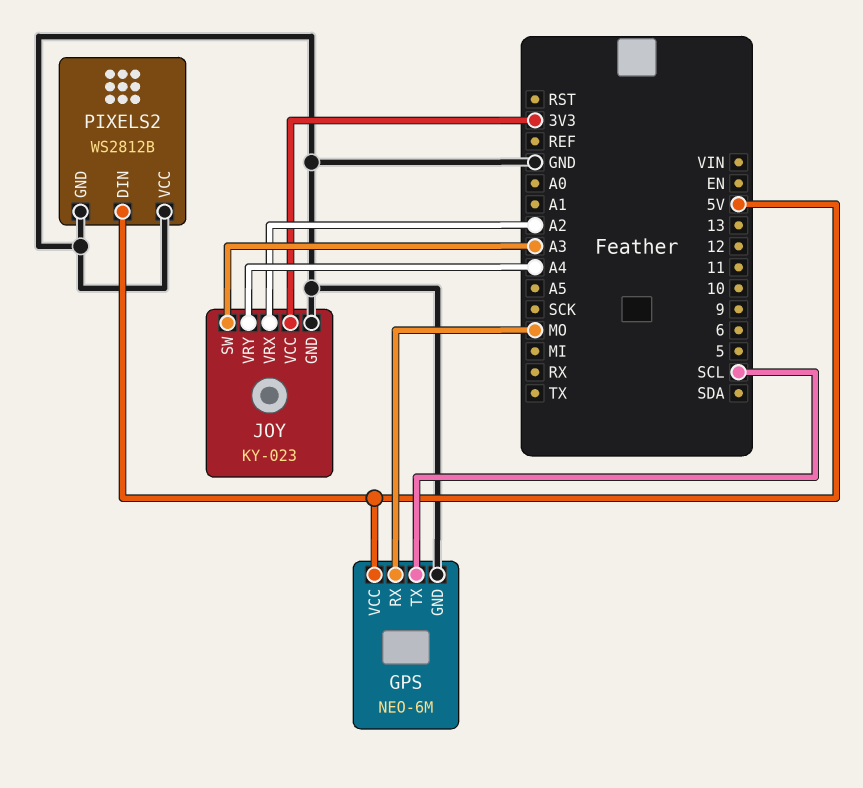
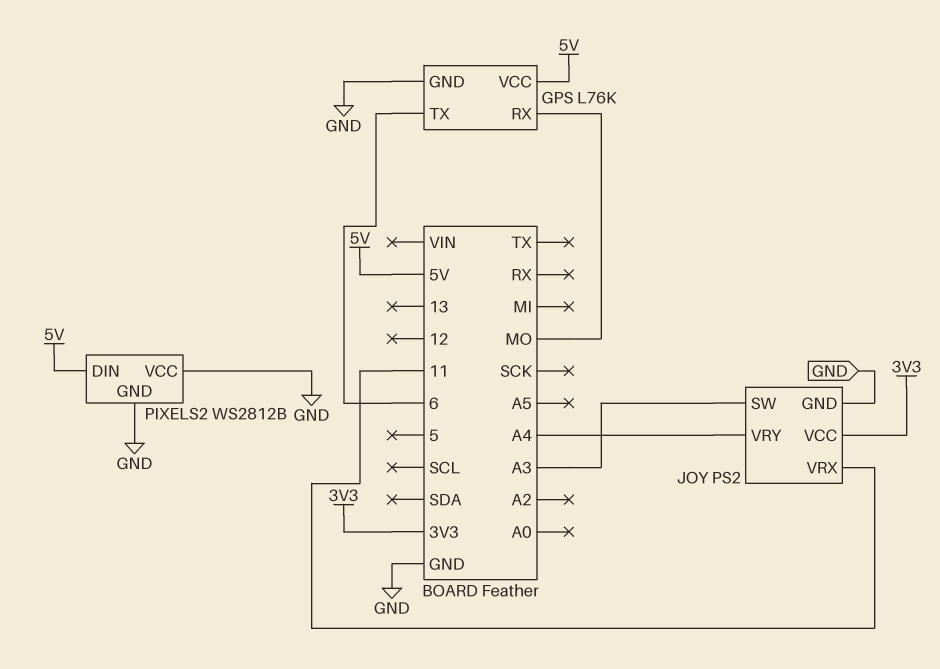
GPS: NEO-6M -> L76K
GPS pin TX: SCL -> 6
JOY: KY-023 -> PS2
JOY pin VRX: A2 -> 11

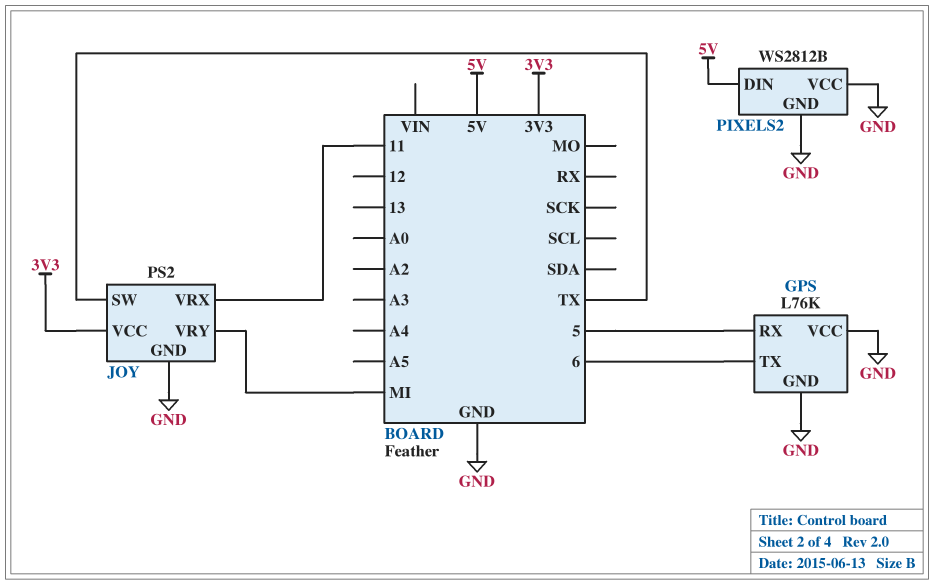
GPS pin RX: MO -> 5
GPS pin VCC: 5V -> GND
JOY pin SW: A3 -> TX
JOY pin VRY: A4 -> MI

